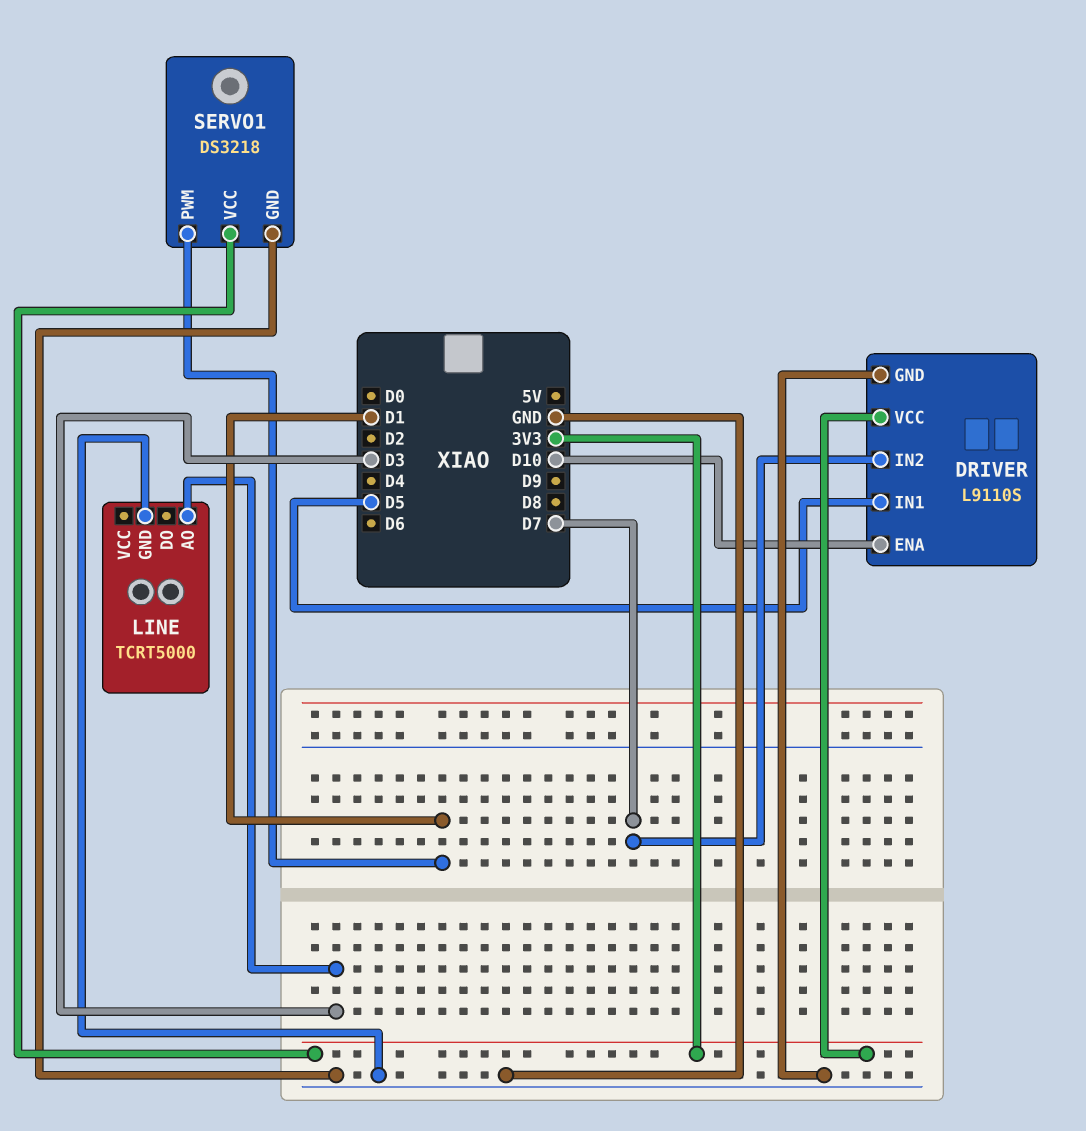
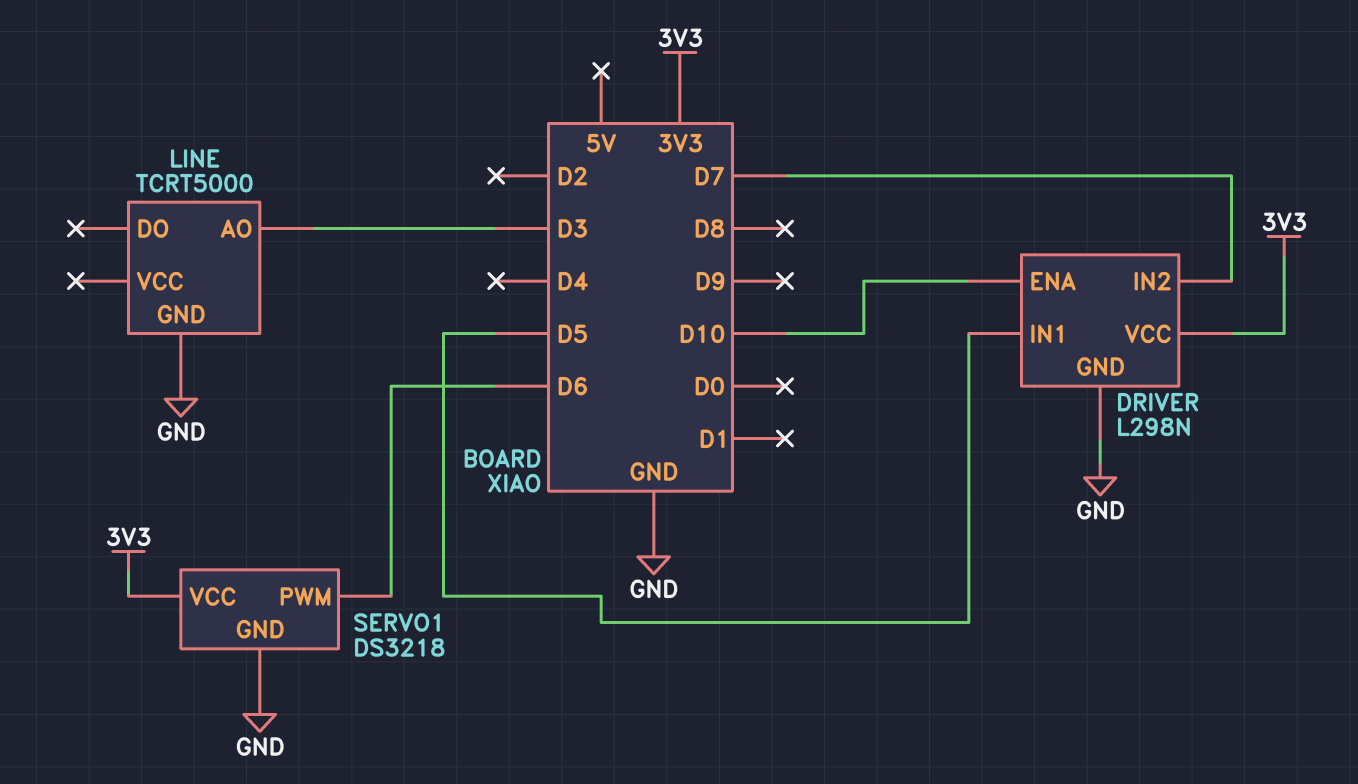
DRIVER: L9110S -> L298N
SERVO1 pin PWM: D1 -> D6

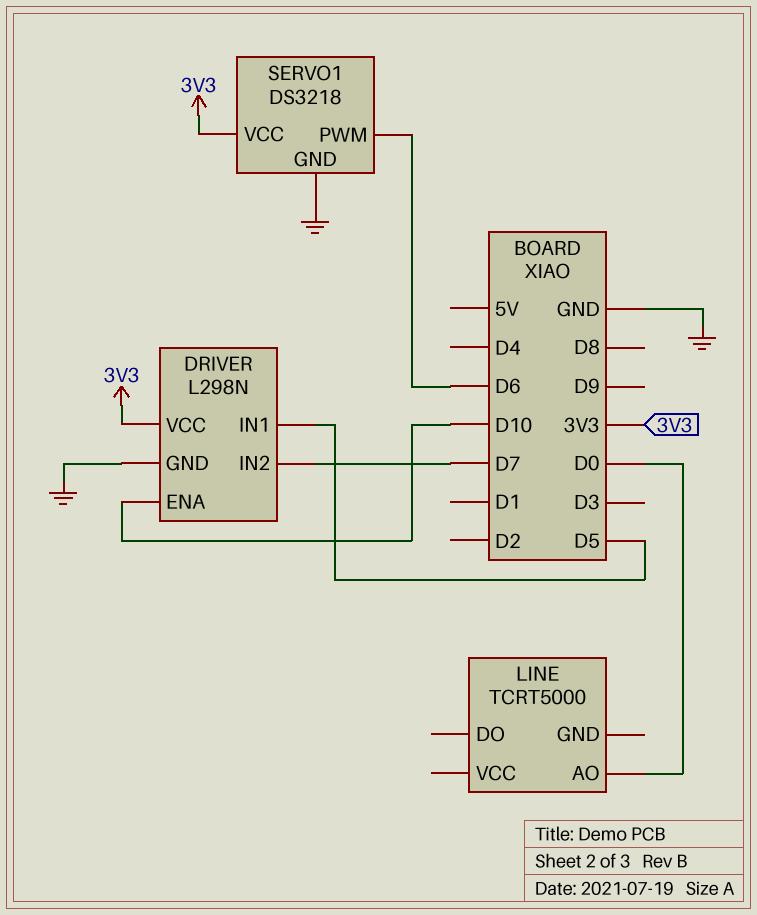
LINE pin AO: D3 -> D0
LINE pin GND: GND -> none

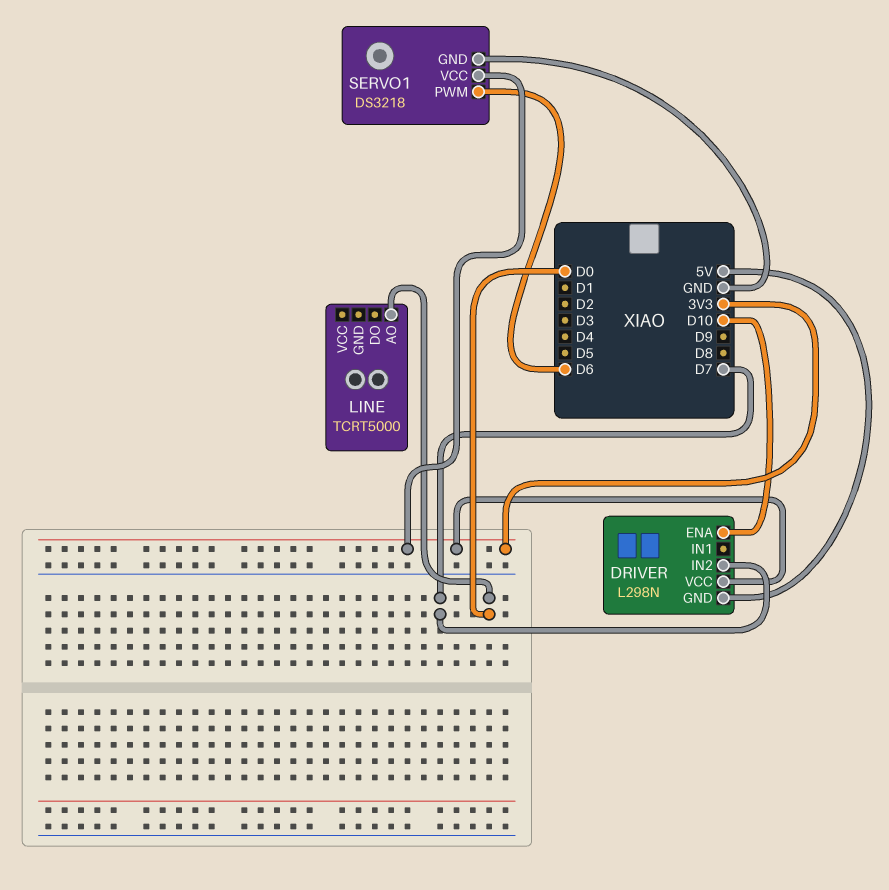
DRIVER pin GND: GND -> 5V
DRIVER pin IN1: D5 -> none

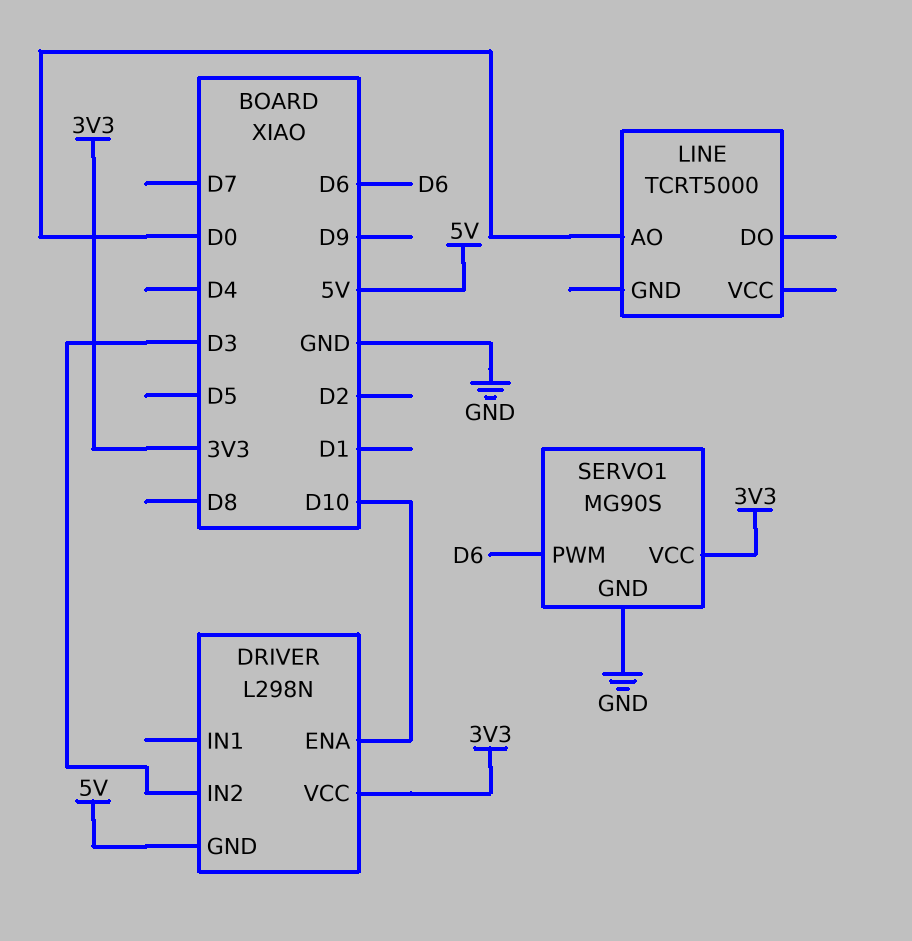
DRIVER pin IN2: D7 -> D3
SERVO1: DS3218 -> MG90S

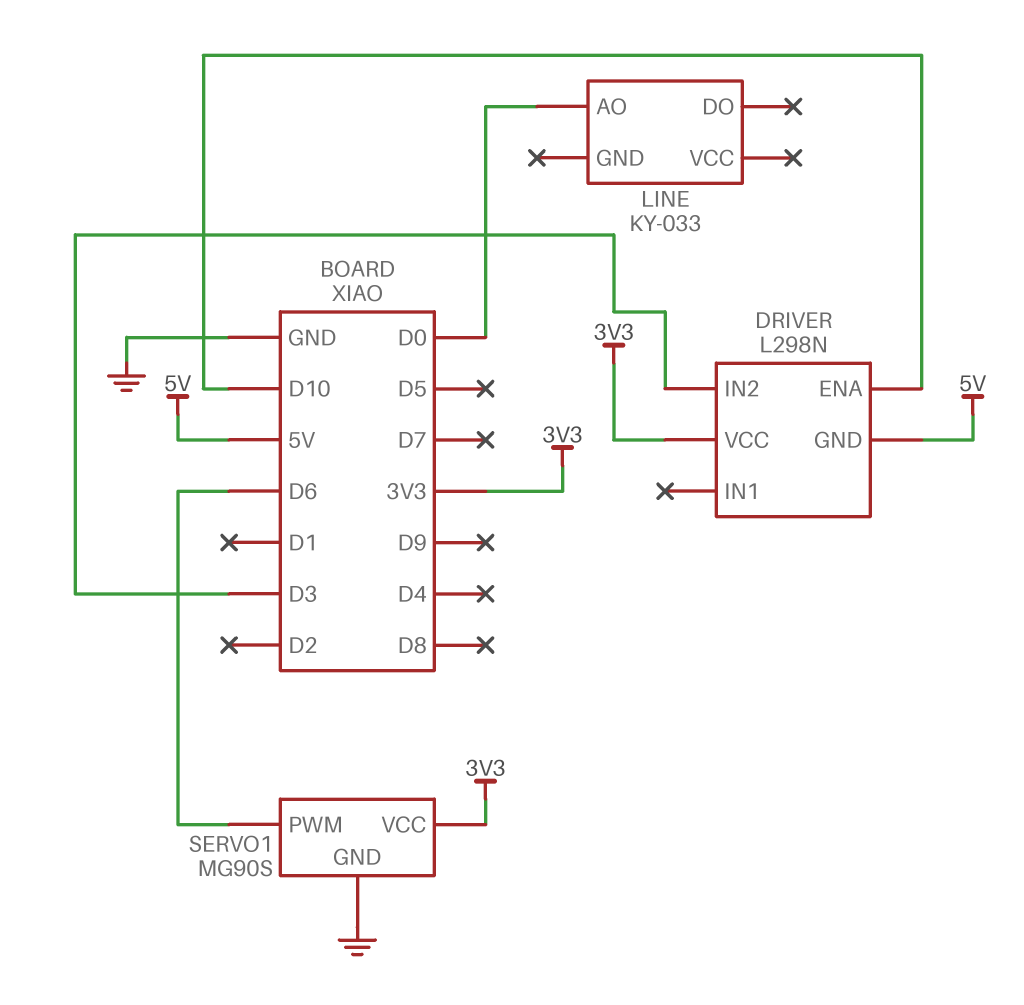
LINE: TCRT5000 -> KY-033

